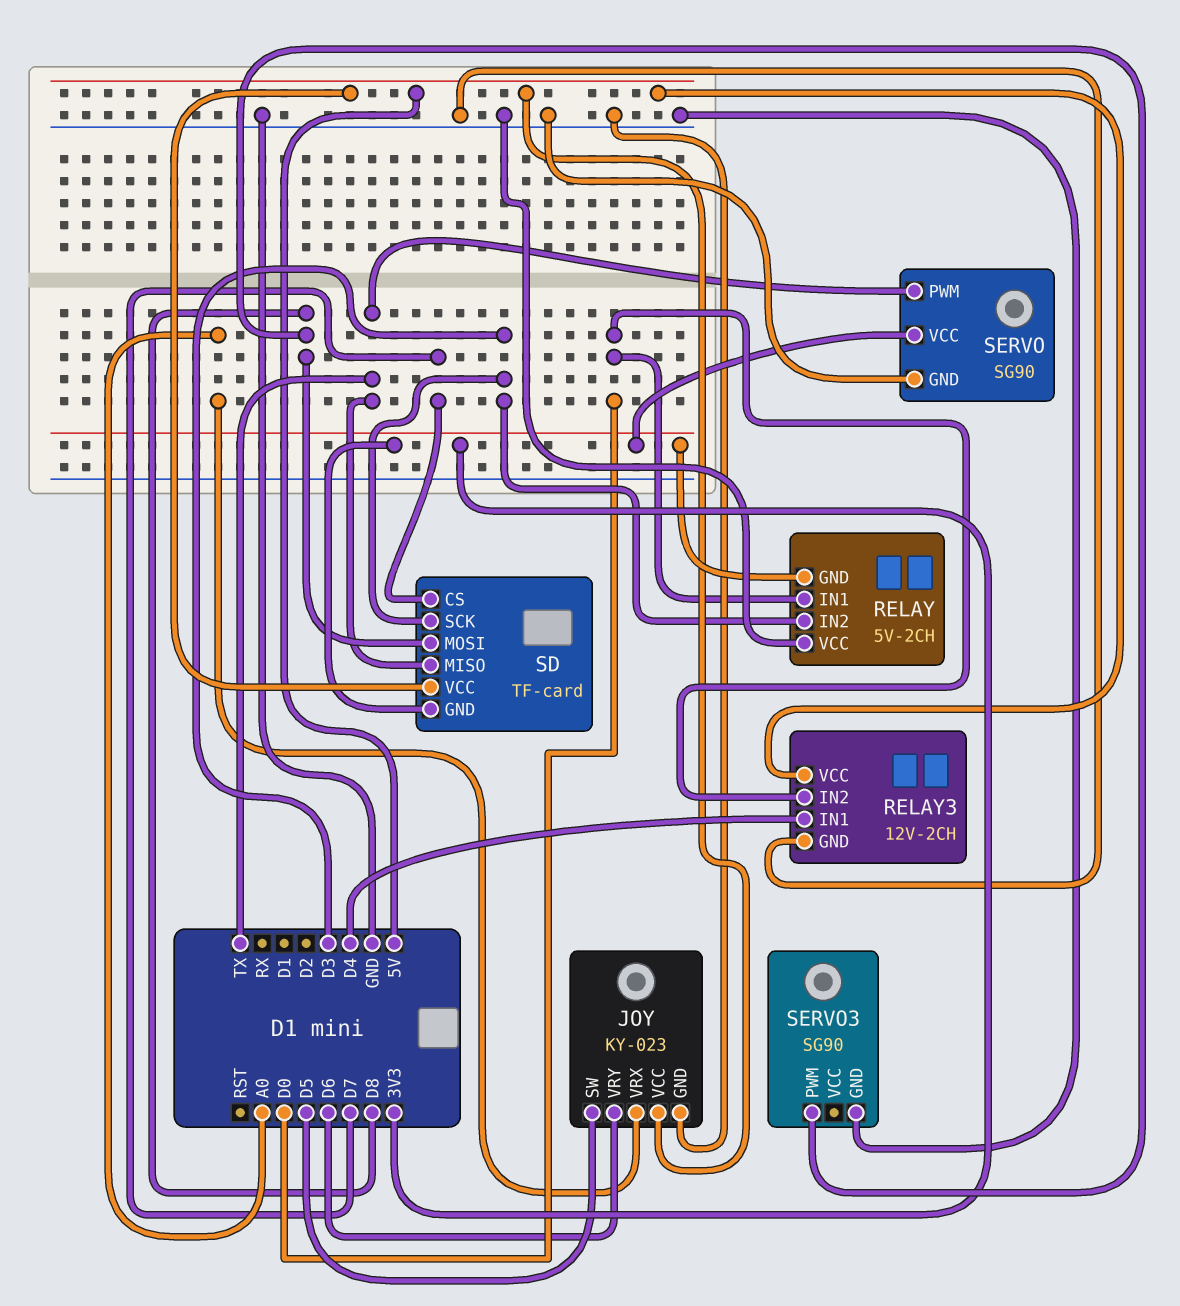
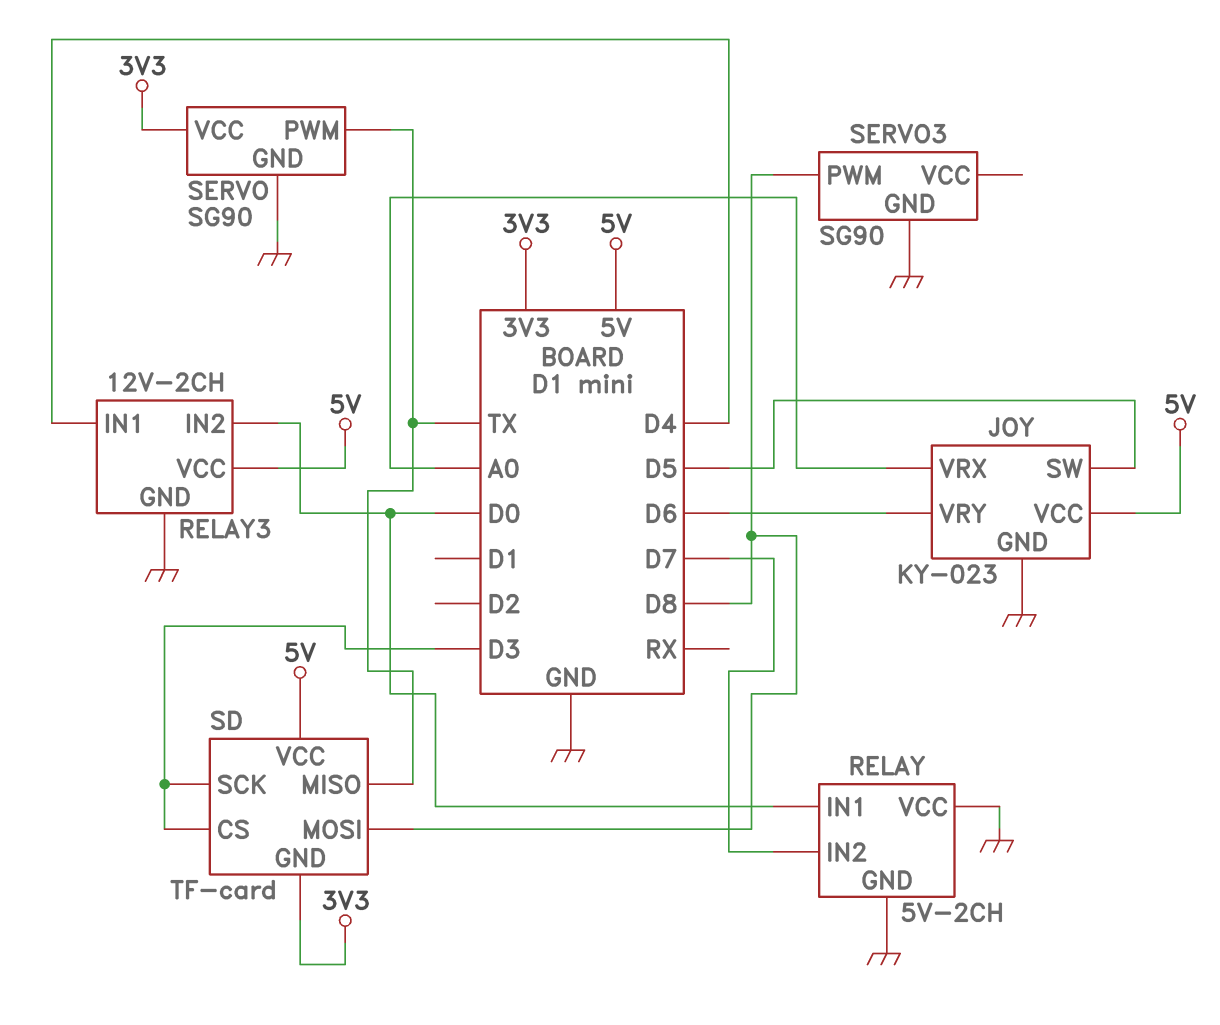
RELAY pin GND: 3V3 -> GND
RELAY pin IN2: D3 -> D7
SD pin CS: D7 -> D3

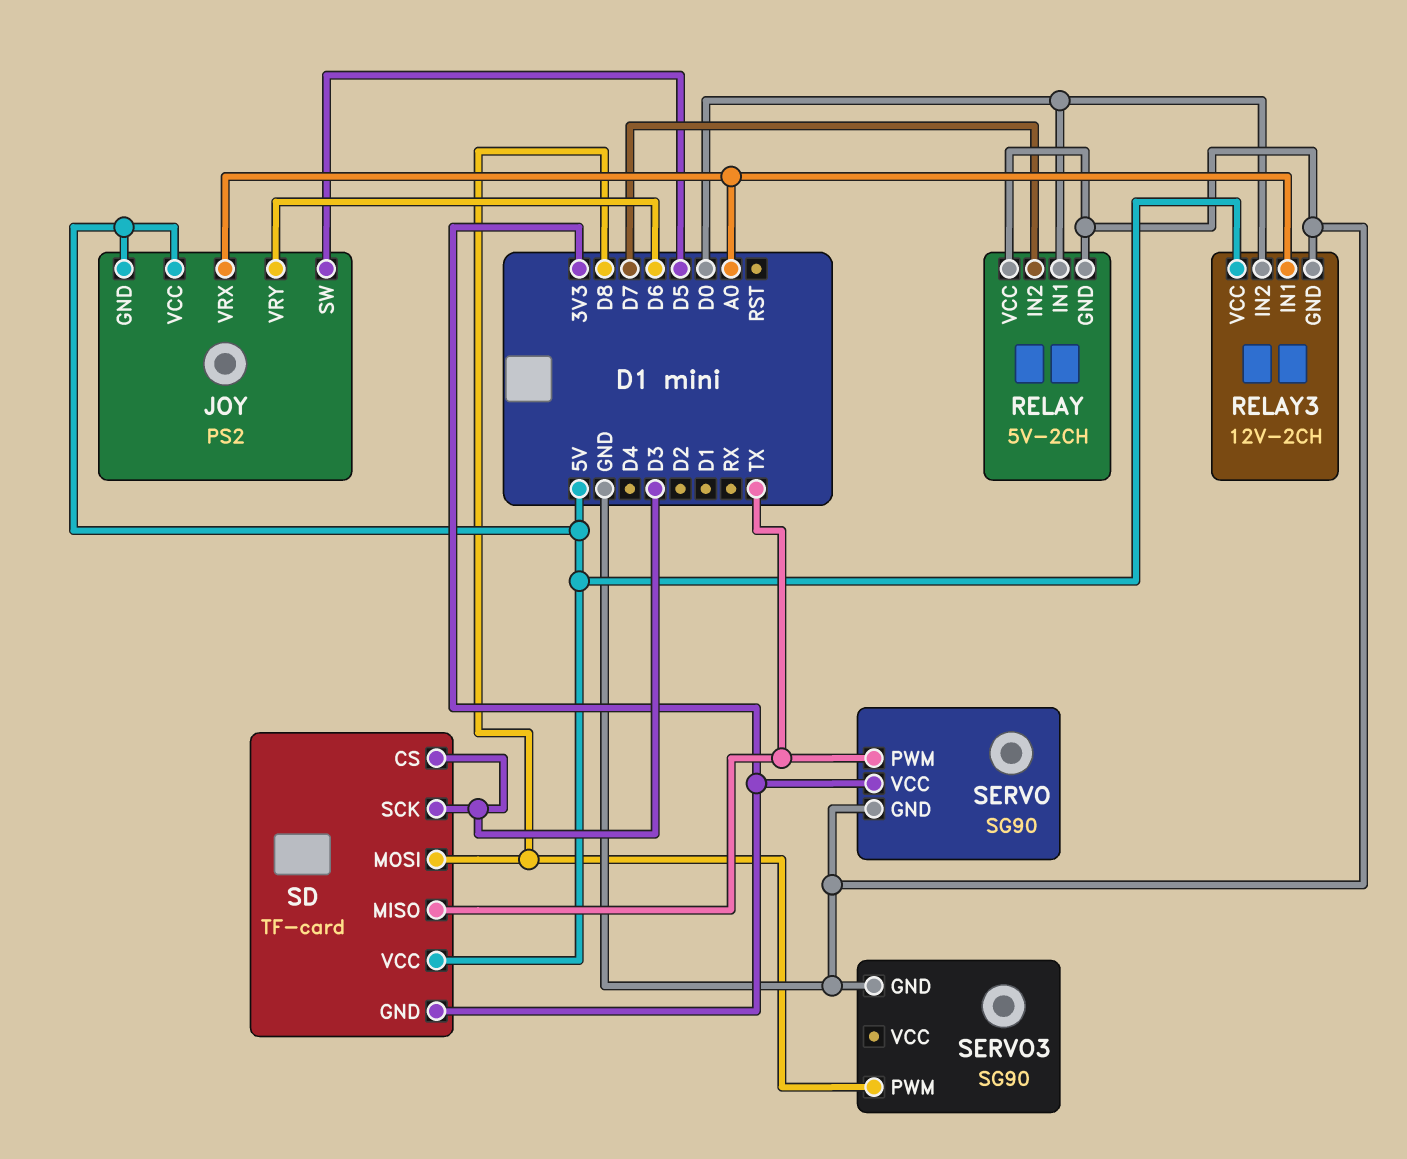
JOY: KY-023 -> PS2
JOY pin GND: GND -> 5V
RELAY3 pin IN1: D4 -> A0

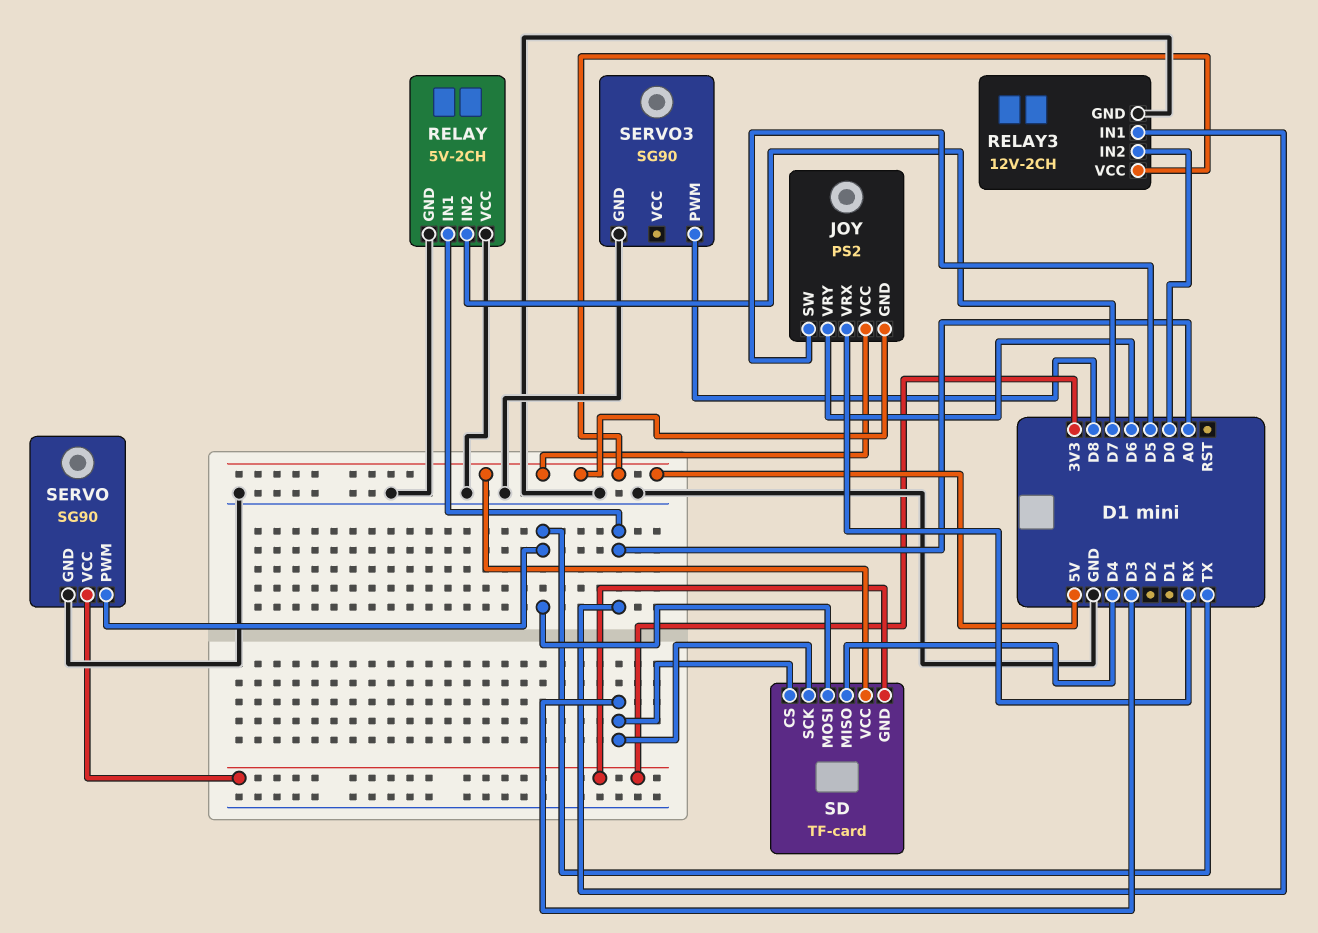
JOY pin VRX: A0 -> RX
RELAY pin IN1: D0 -> A0
SD pin MISO: TX -> D4
SD pin MOSI: D8 -> TX

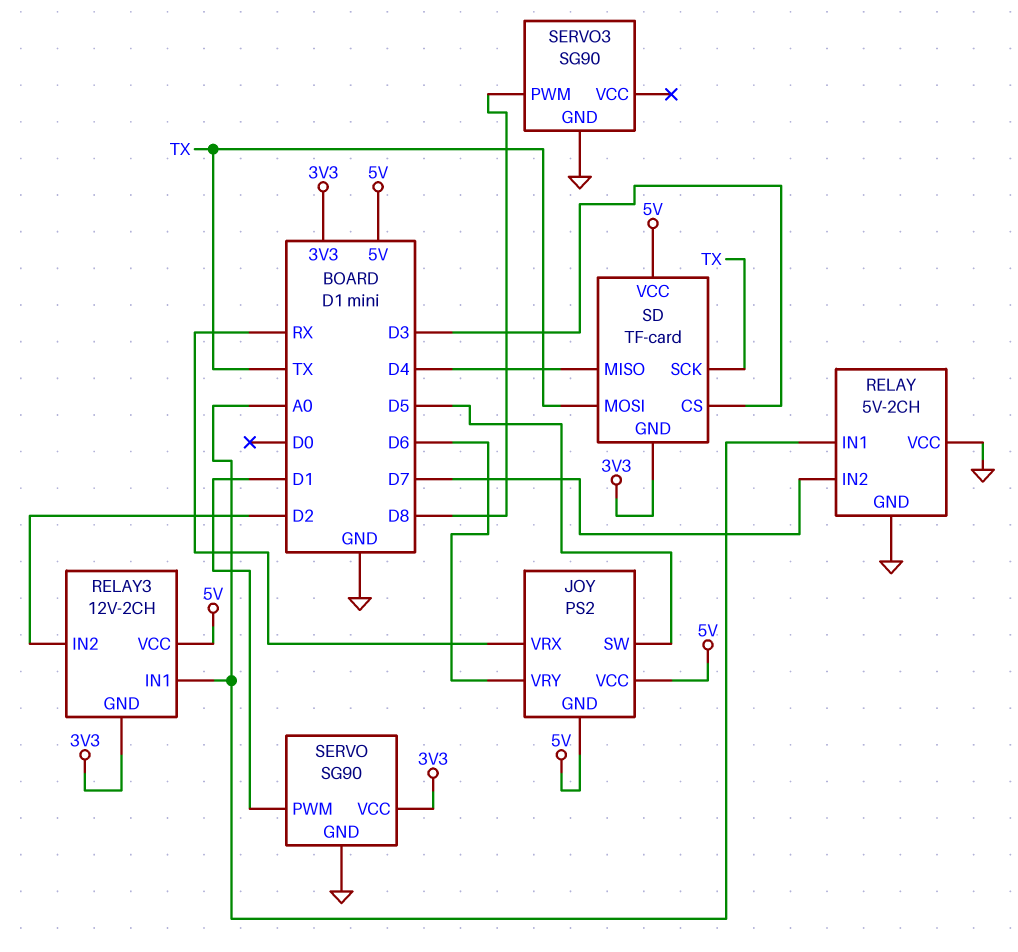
RELAY3 pin GND: GND -> 3V3
RELAY3 pin IN2: D0 -> D2
SD pin SCK: D3 -> TX
SERVO pin PWM: TX -> D1

